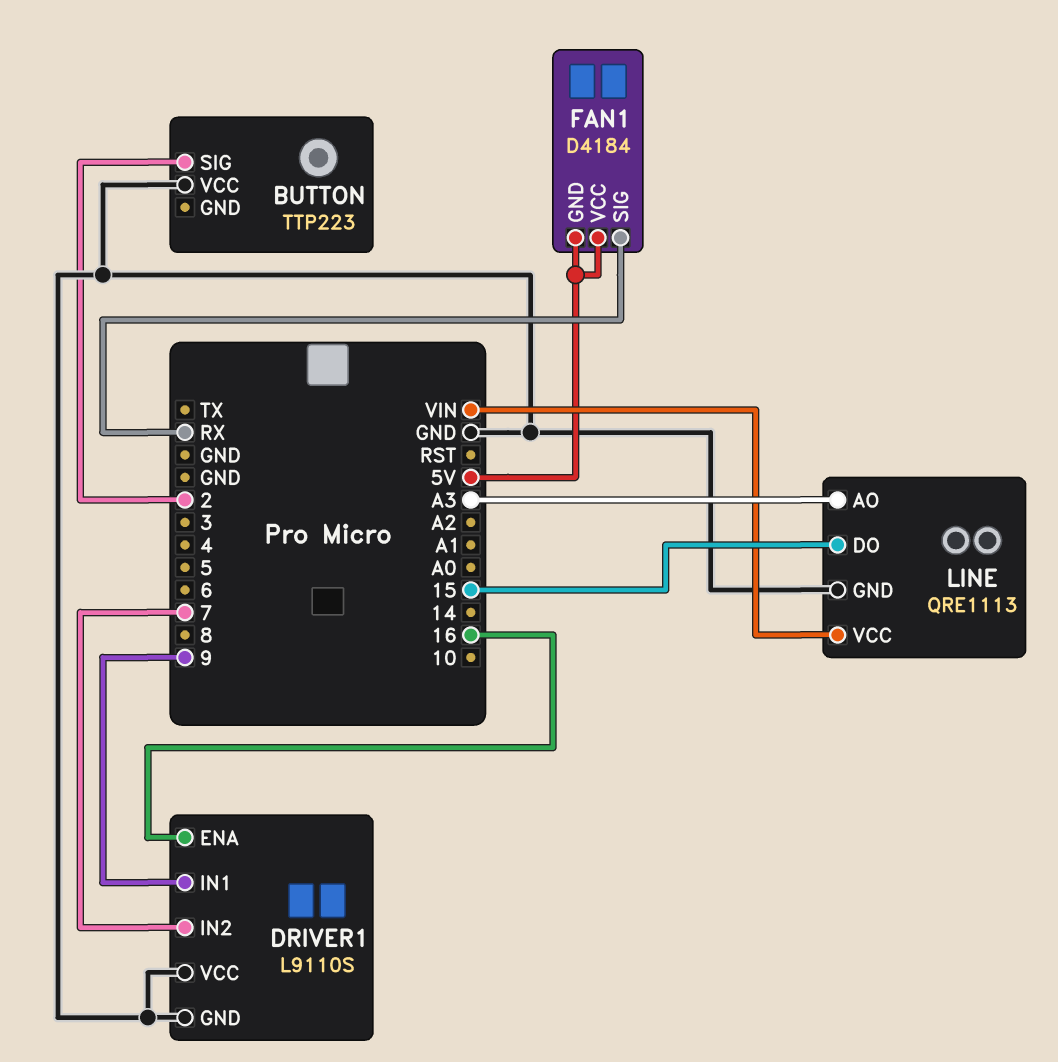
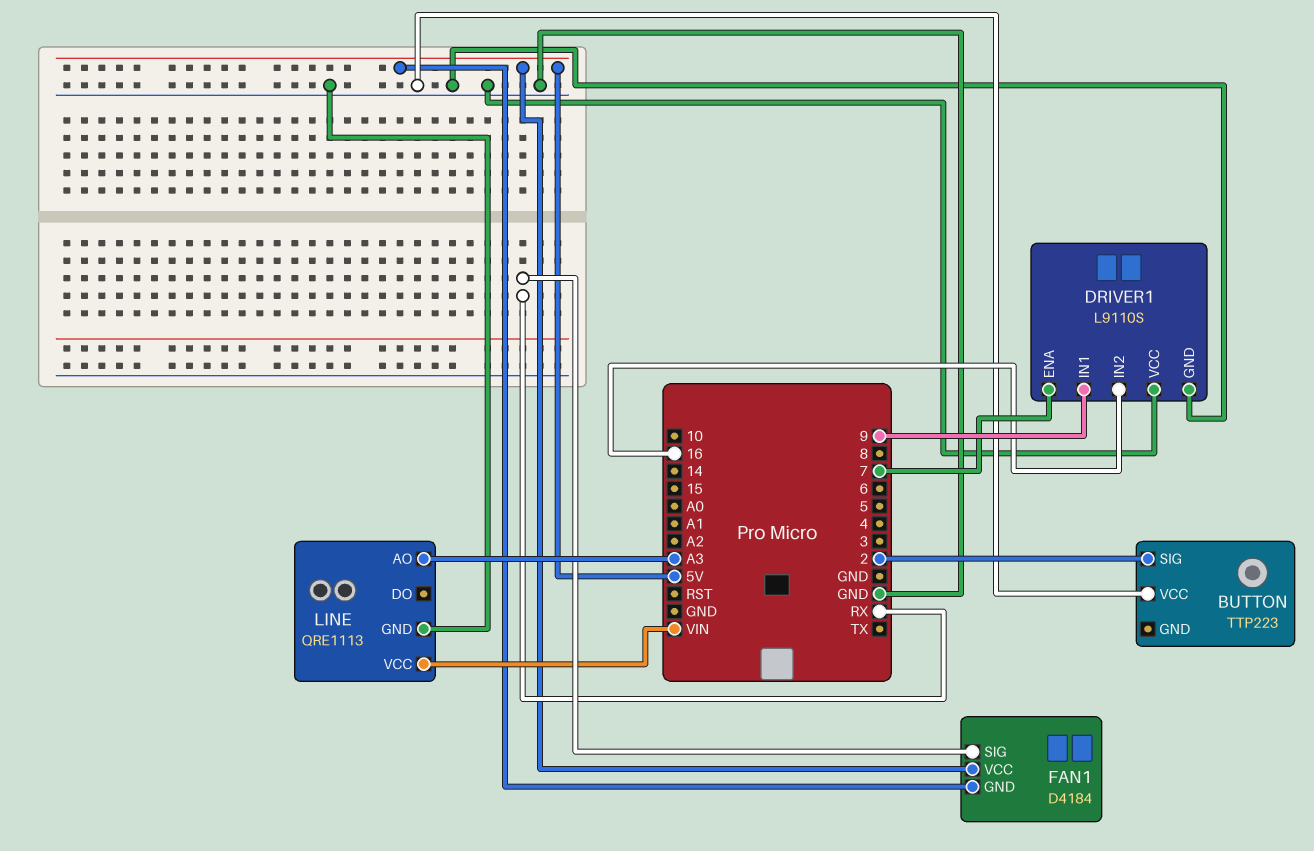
DRIVER1 pin ENA: 16 -> 7
DRIVER1 pin IN2: 7 -> 16
LINE pin DO: 15 -> none

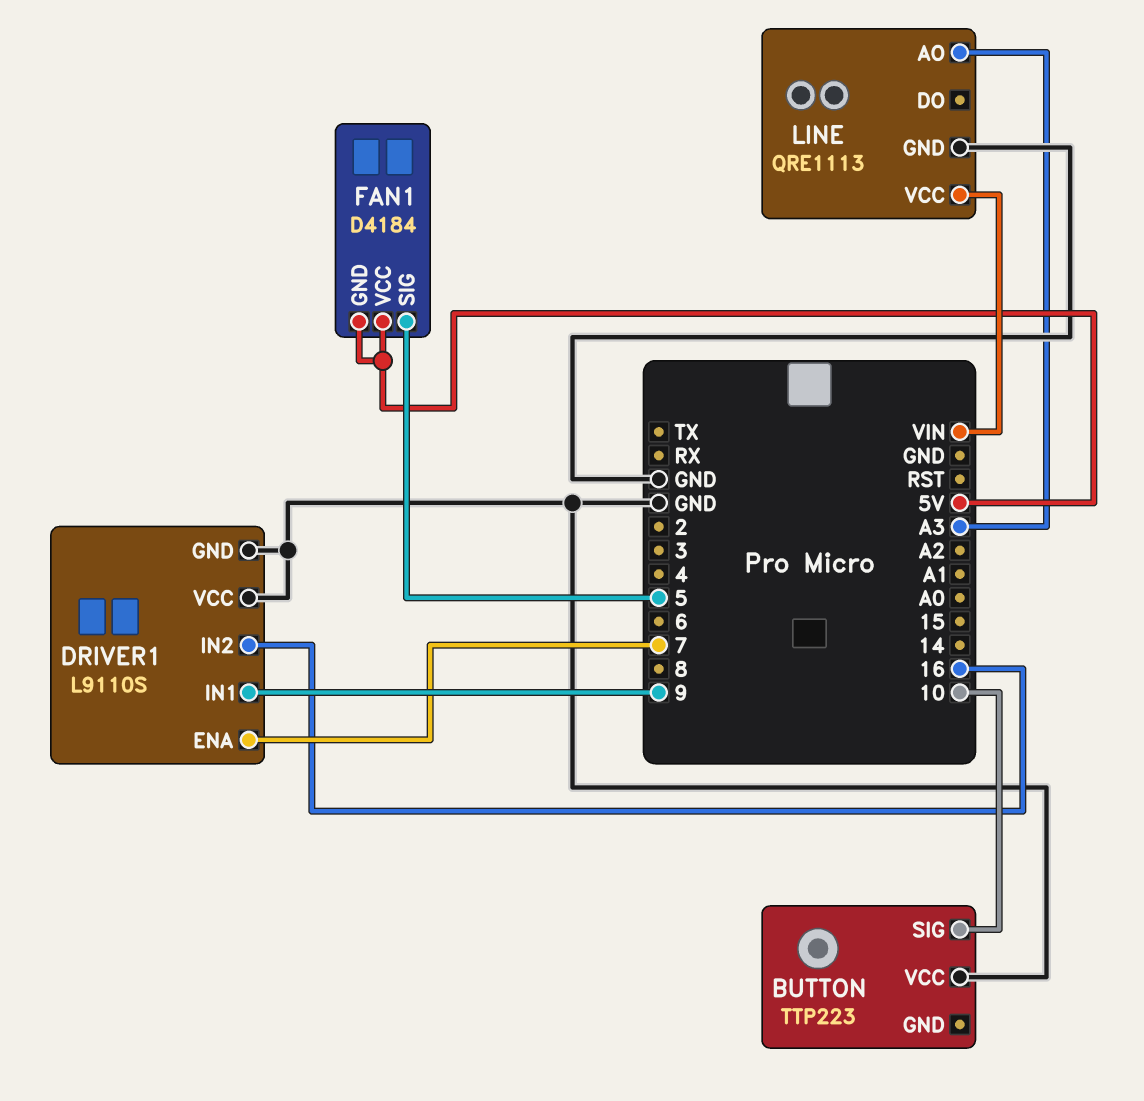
BUTTON pin SIG: 2 -> 10
FAN1 pin SIG: RX -> 5

